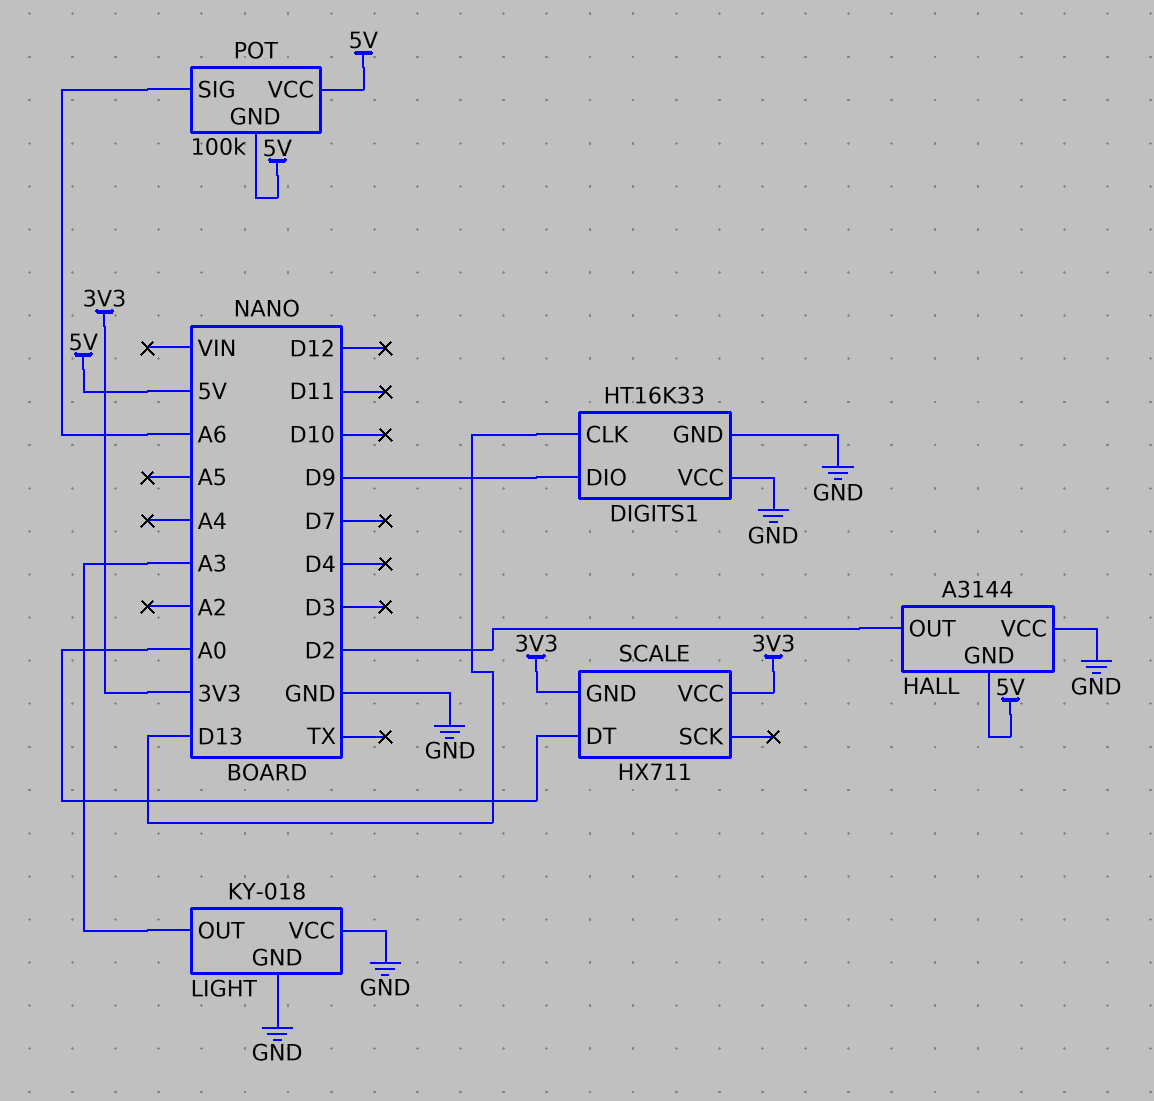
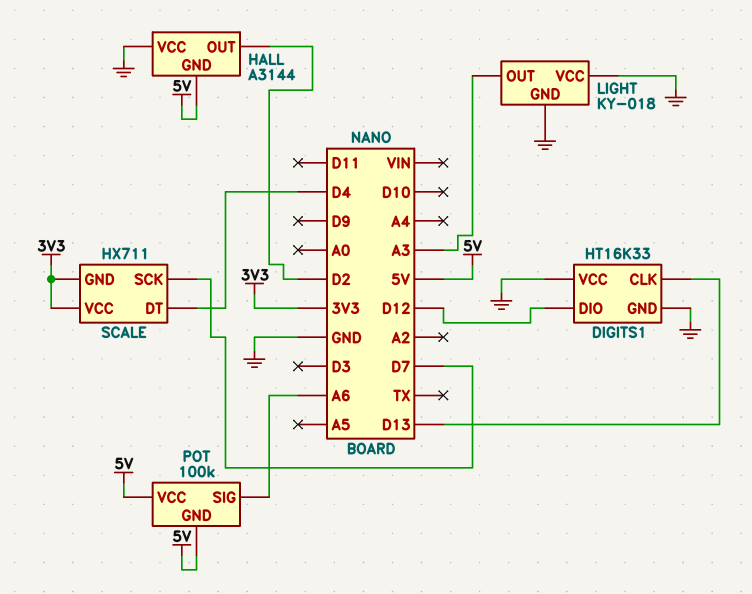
DIGITS1 pin DIO: D9 -> D12
SCALE pin DT: A0 -> D4
SCALE pin SCK: none -> D7

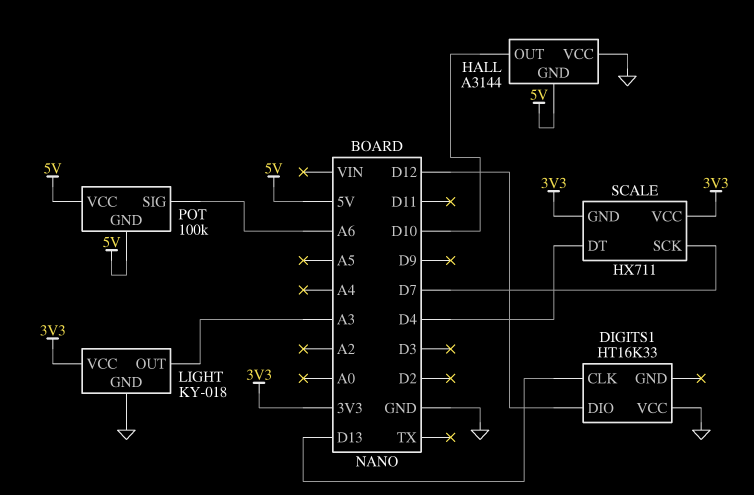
DIGITS1 pin GND: GND -> none
HALL pin OUT: D2 -> D10
LIGHT pin VCC: GND -> 3V3

